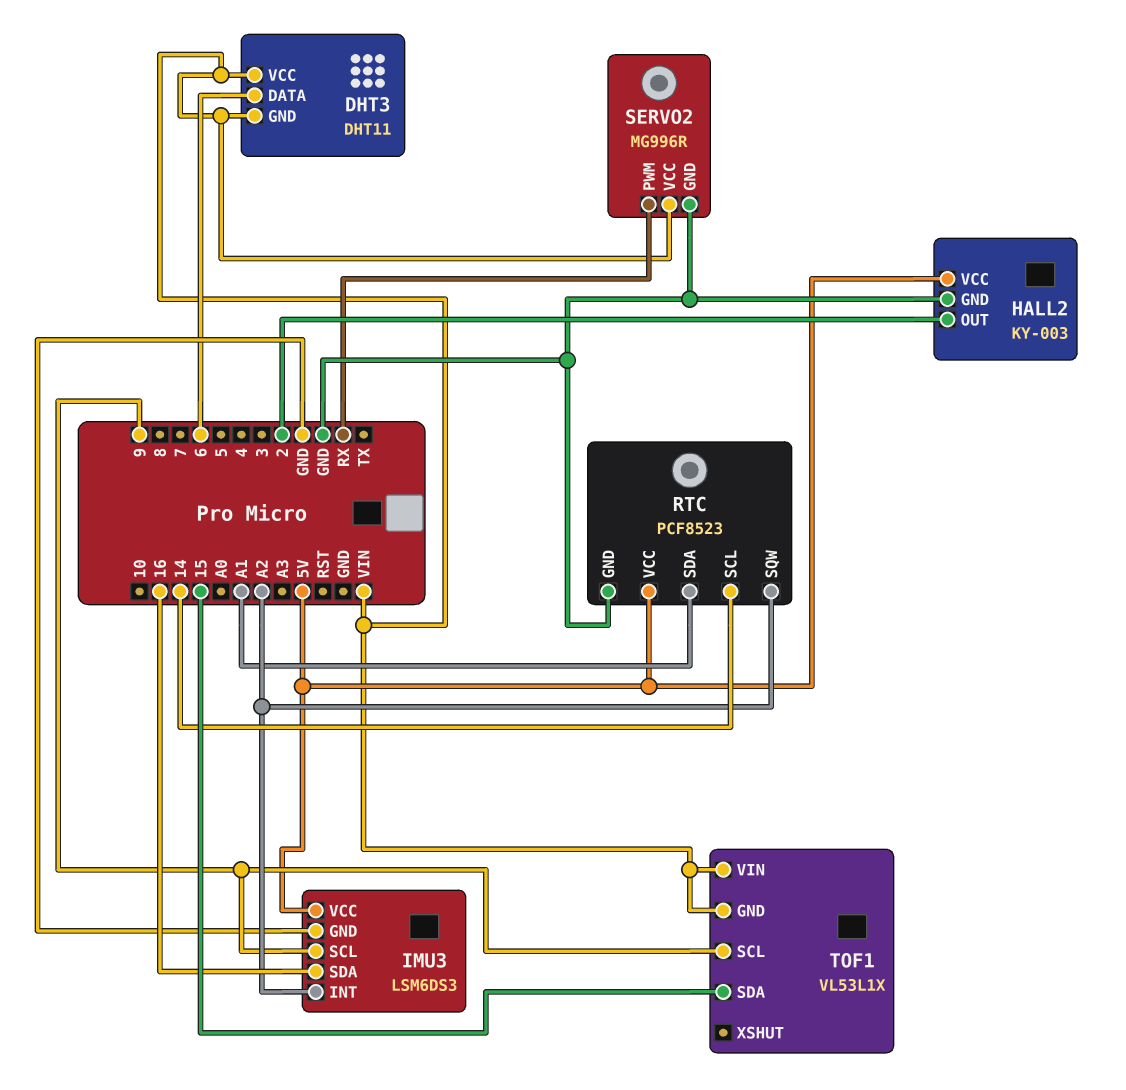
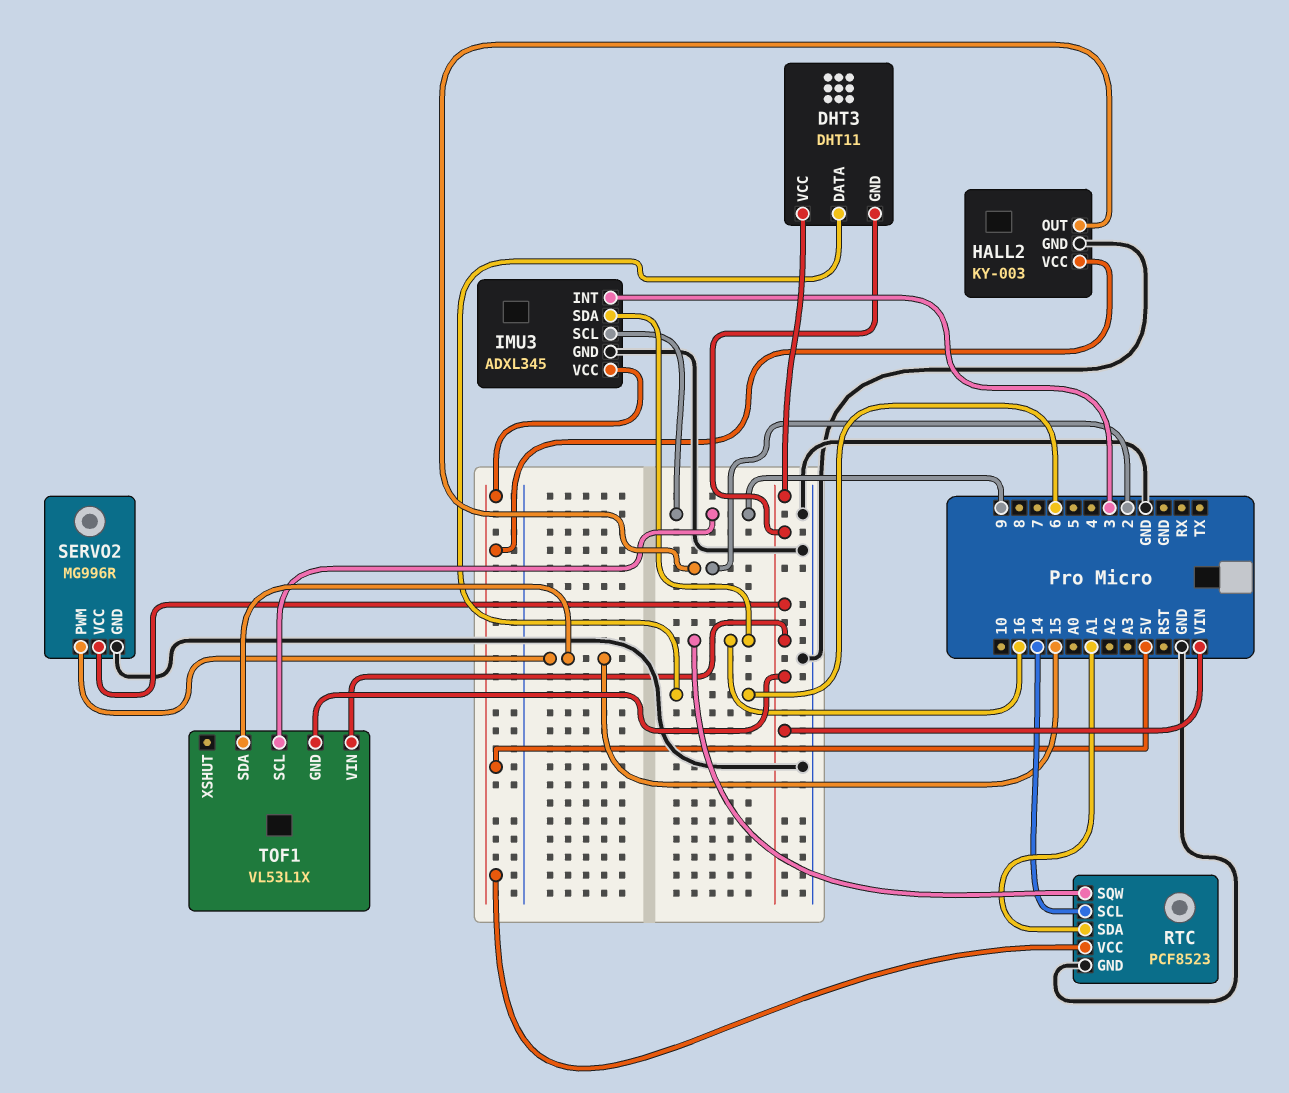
IMU3: LSM6DS3 -> ADXL345
IMU3 pin INT: A2 -> 3
RTC pin SQW: A2 -> 16
SERVO2 pin PWM: RX -> 15

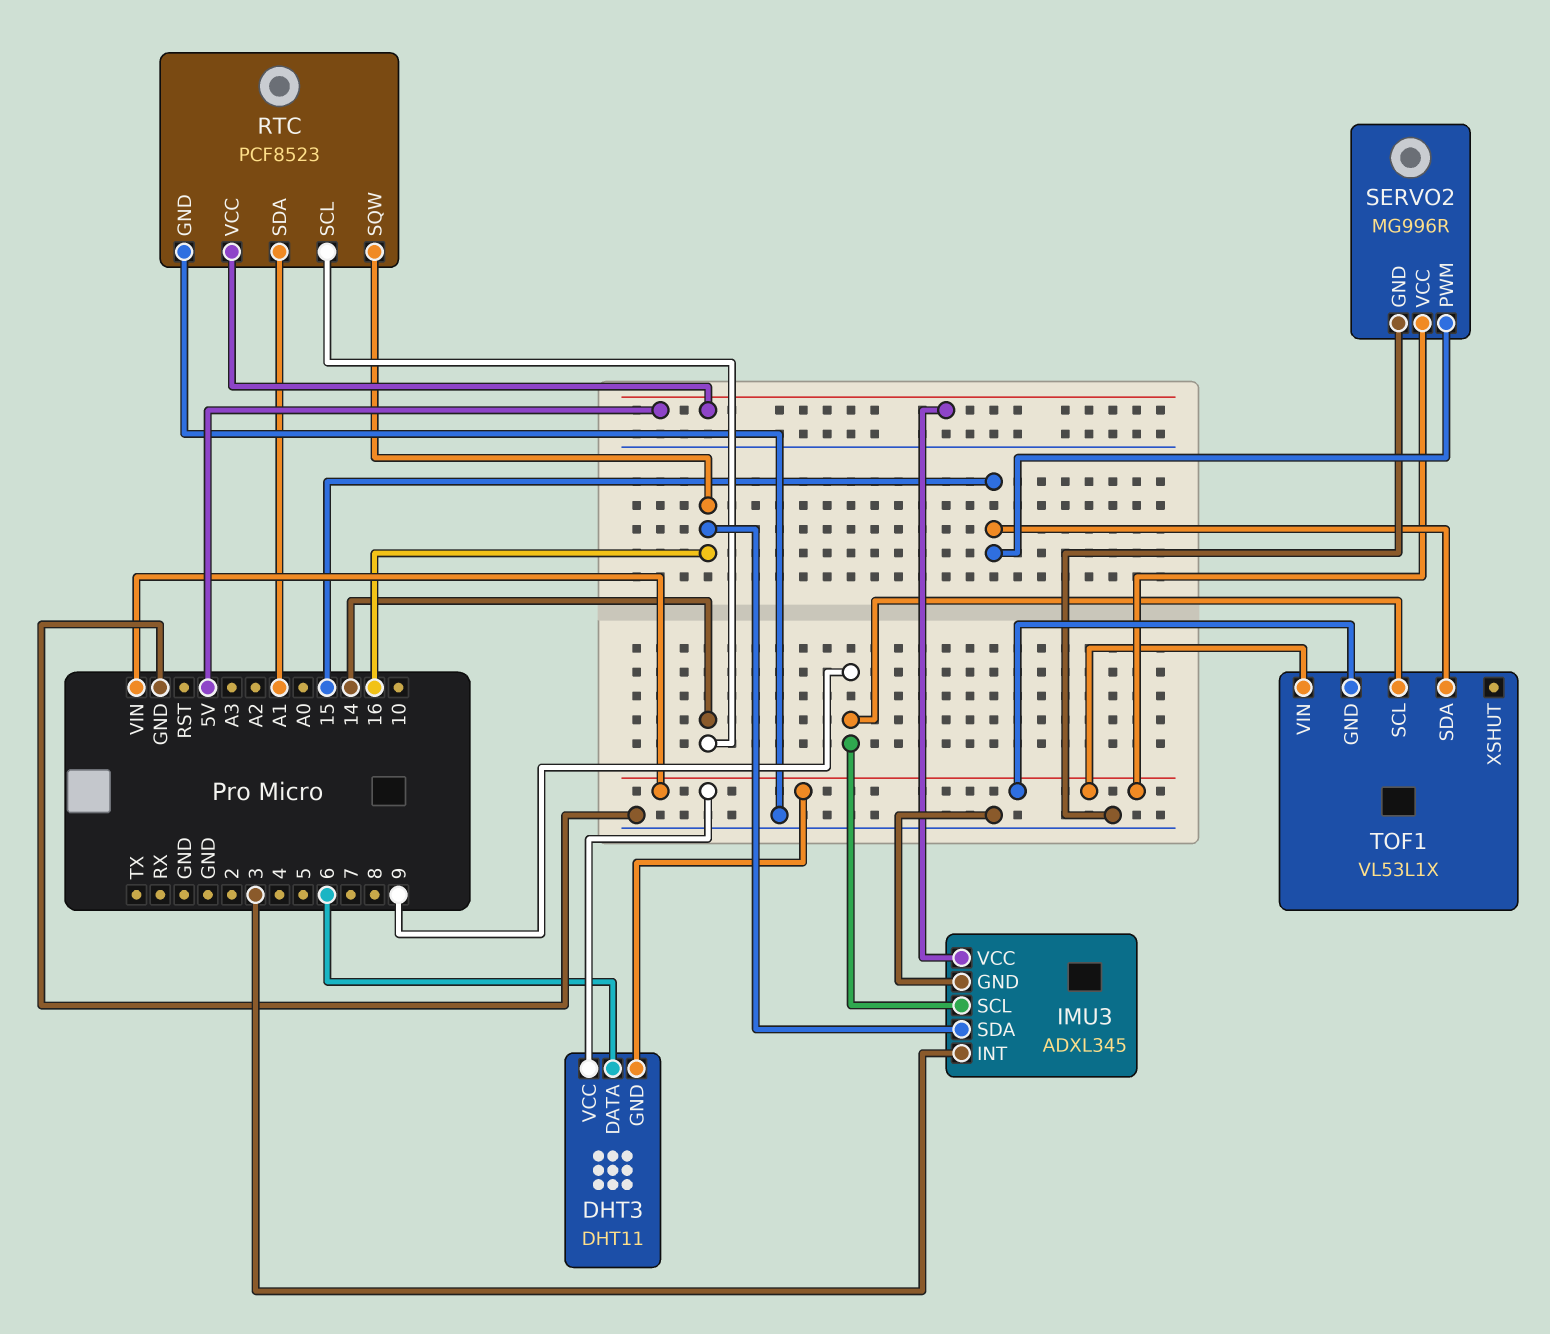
HALL2: KY-003 -> none
HALL2 pin GND: GND -> none
HALL2 pin OUT: 2 -> none
HALL2 pin VCC: 5V -> none

